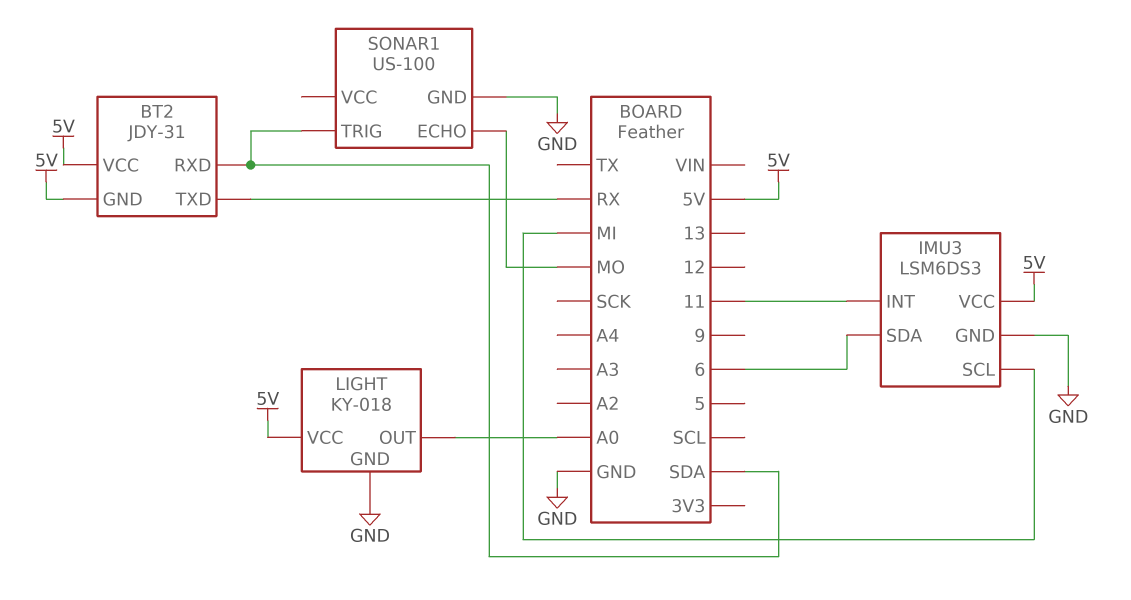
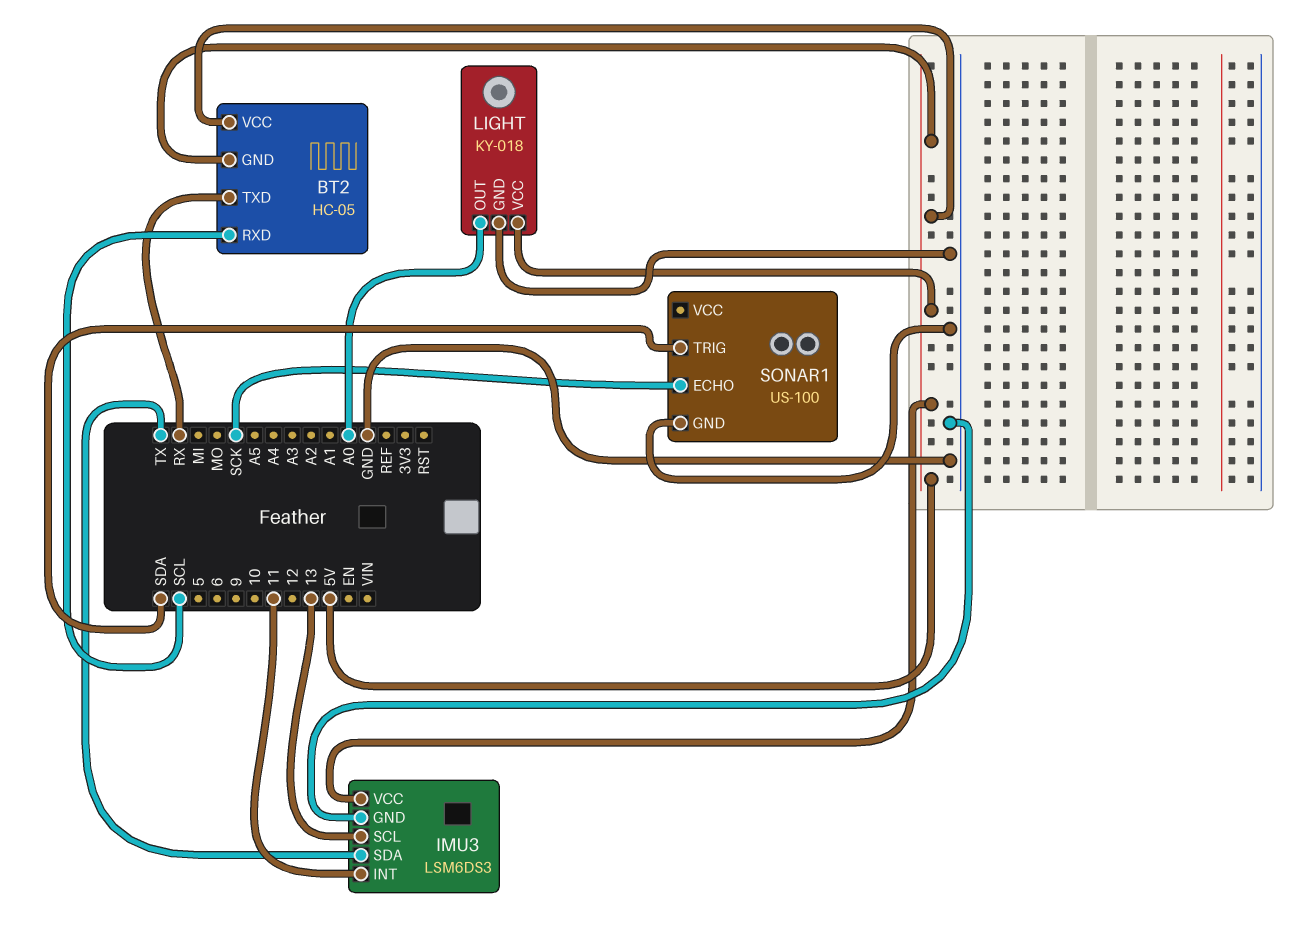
BT2: JDY-31 -> HC-05
BT2 pin RXD: SDA -> SCL
IMU3 pin SCL: MI -> 13
IMU3 pin SDA: 6 -> TX
SONAR1 pin ECHO: MO -> SCK

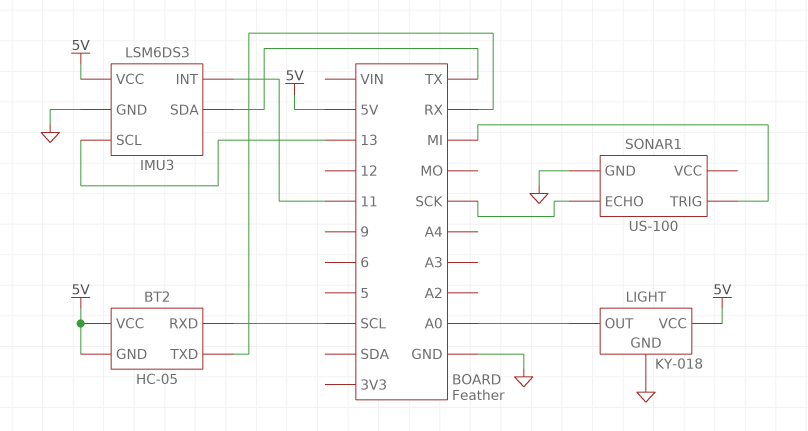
SONAR1 pin TRIG: SDA -> MI

